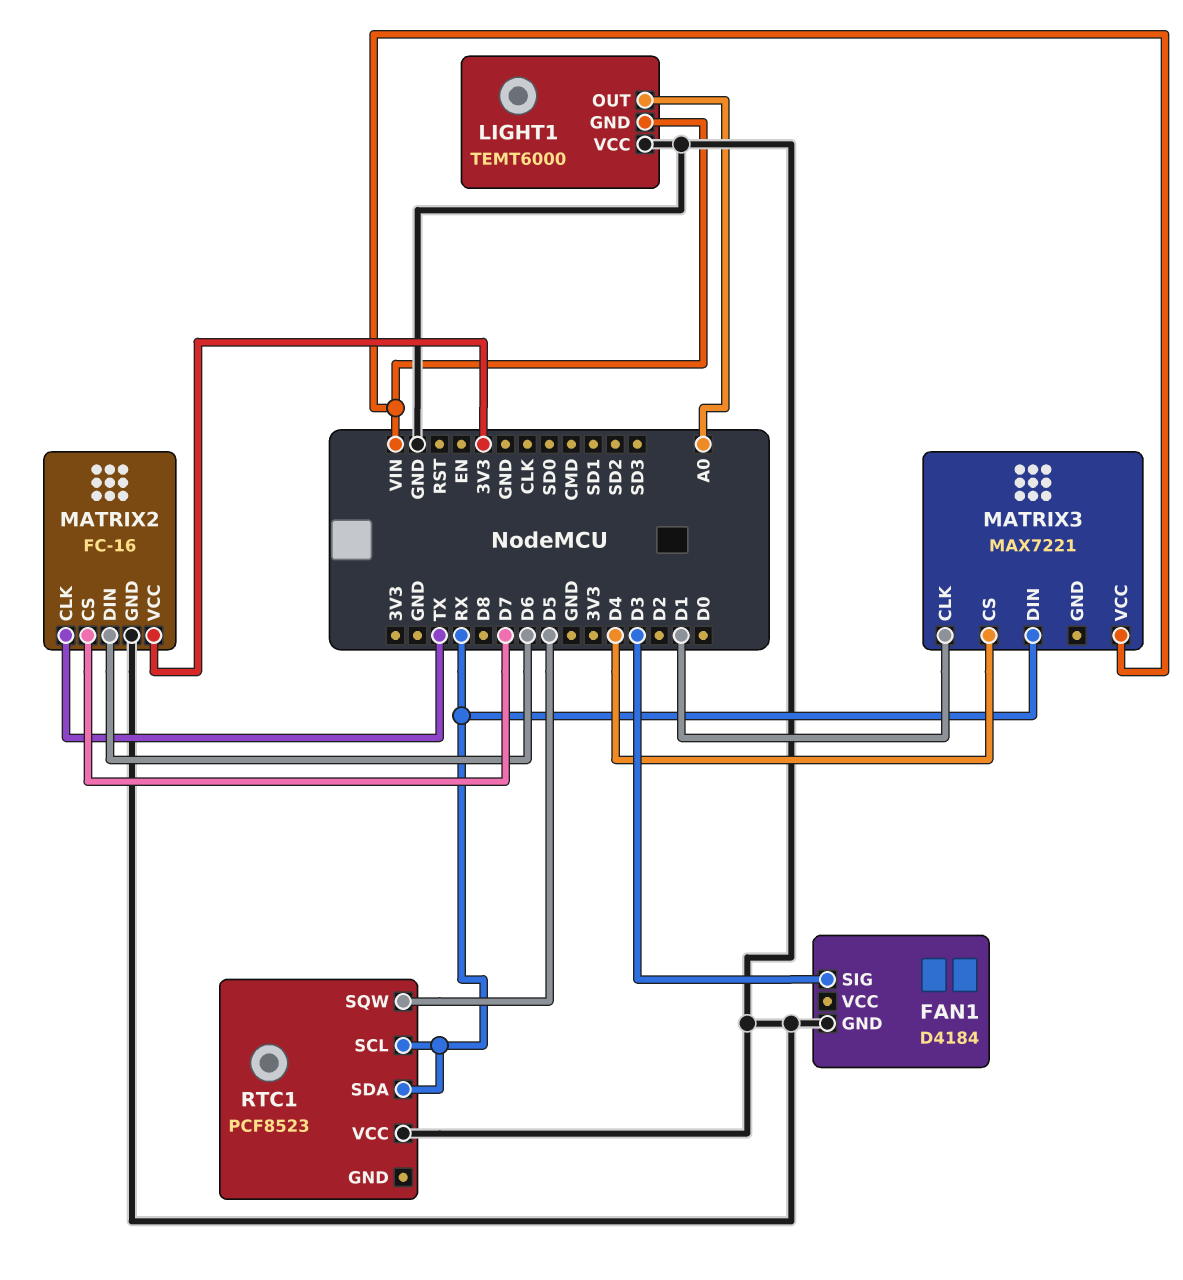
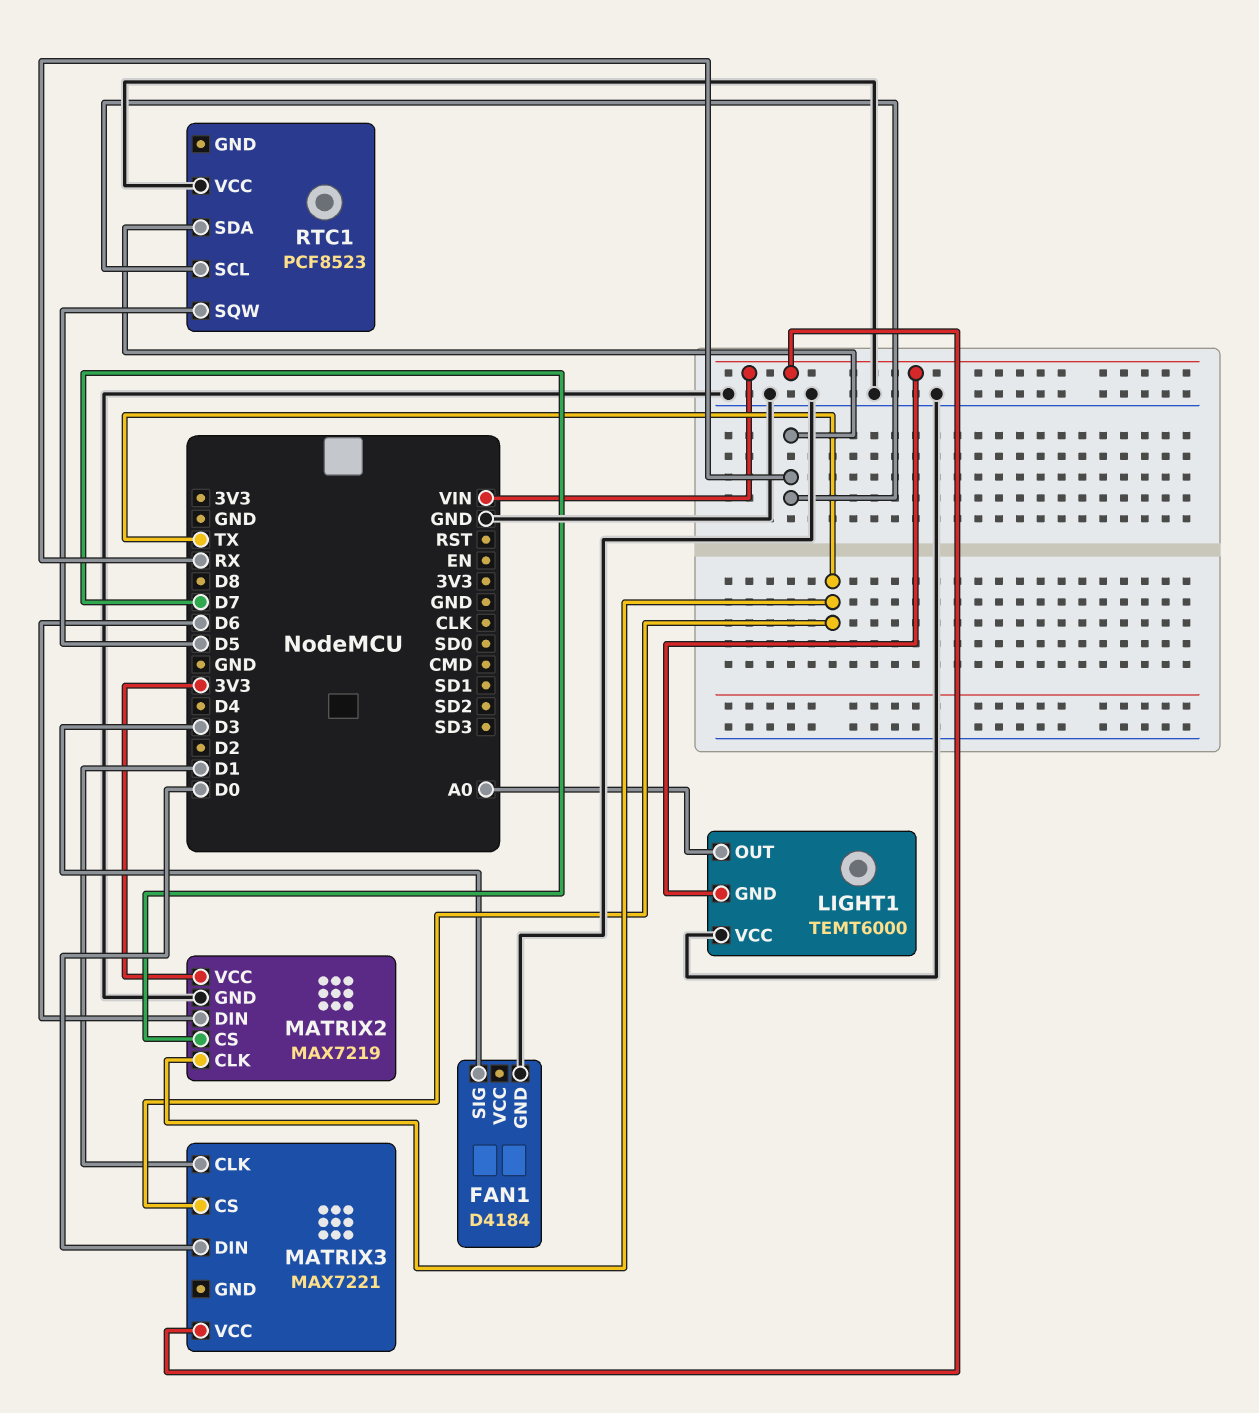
MATRIX2: FC-16 -> MAX7219
MATRIX3 pin CS: D4 -> TX
MATRIX3 pin DIN: RX -> D0

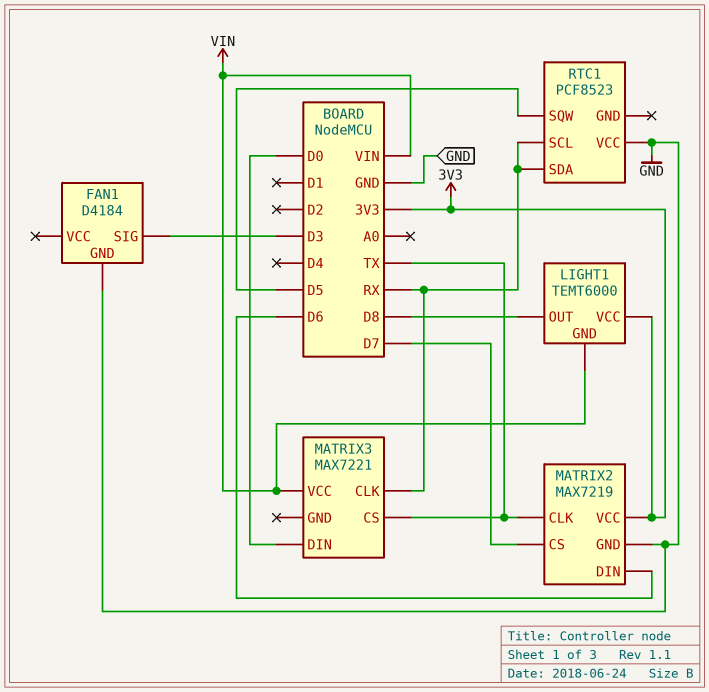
LIGHT1 pin OUT: A0 -> D8
LIGHT1 pin VCC: GND -> 3V3
MATRIX3 pin CLK: D1 -> RX

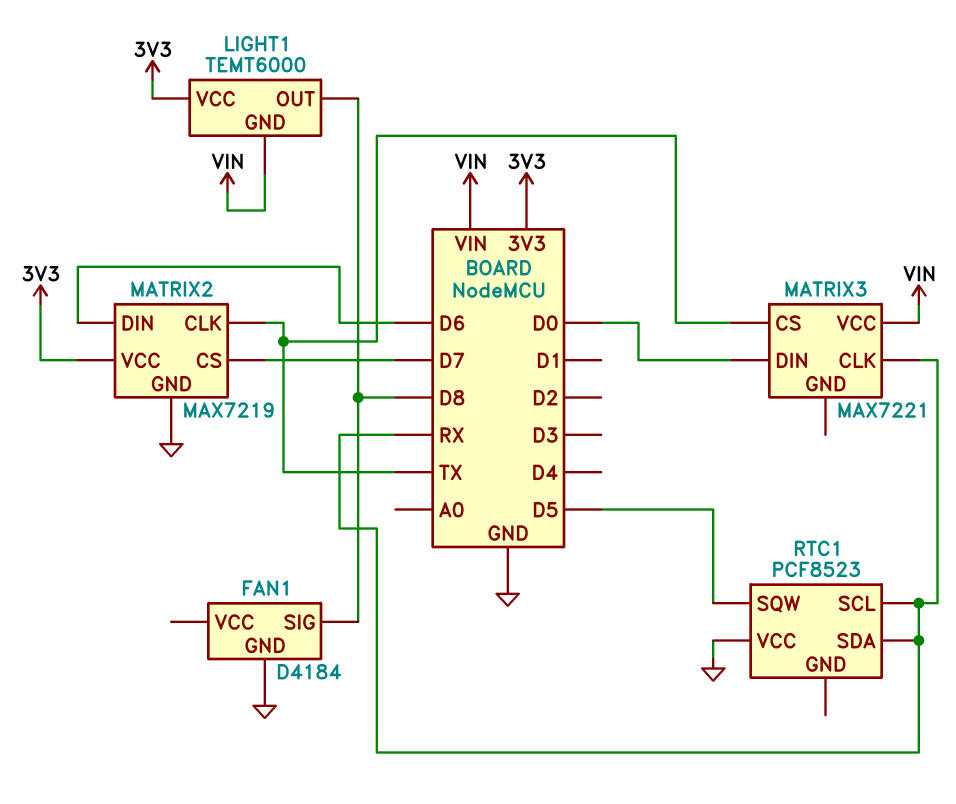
FAN1 pin SIG: D3 -> D8

